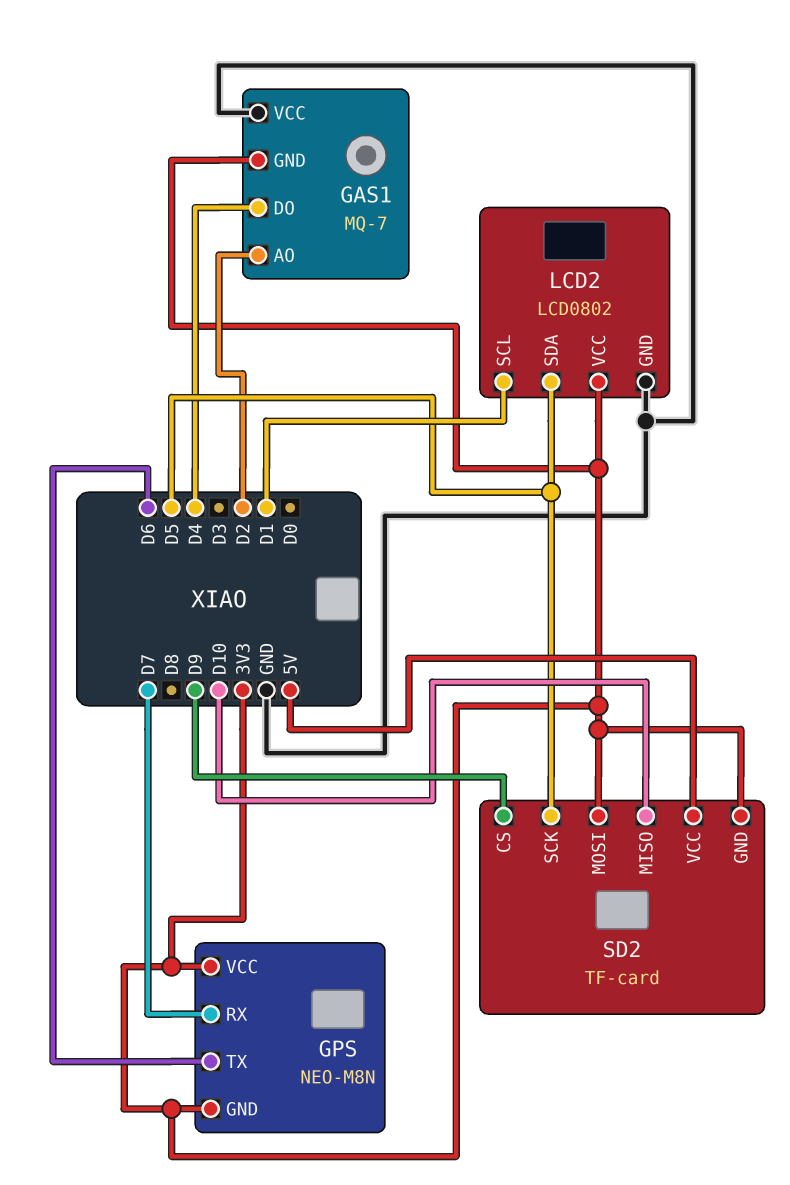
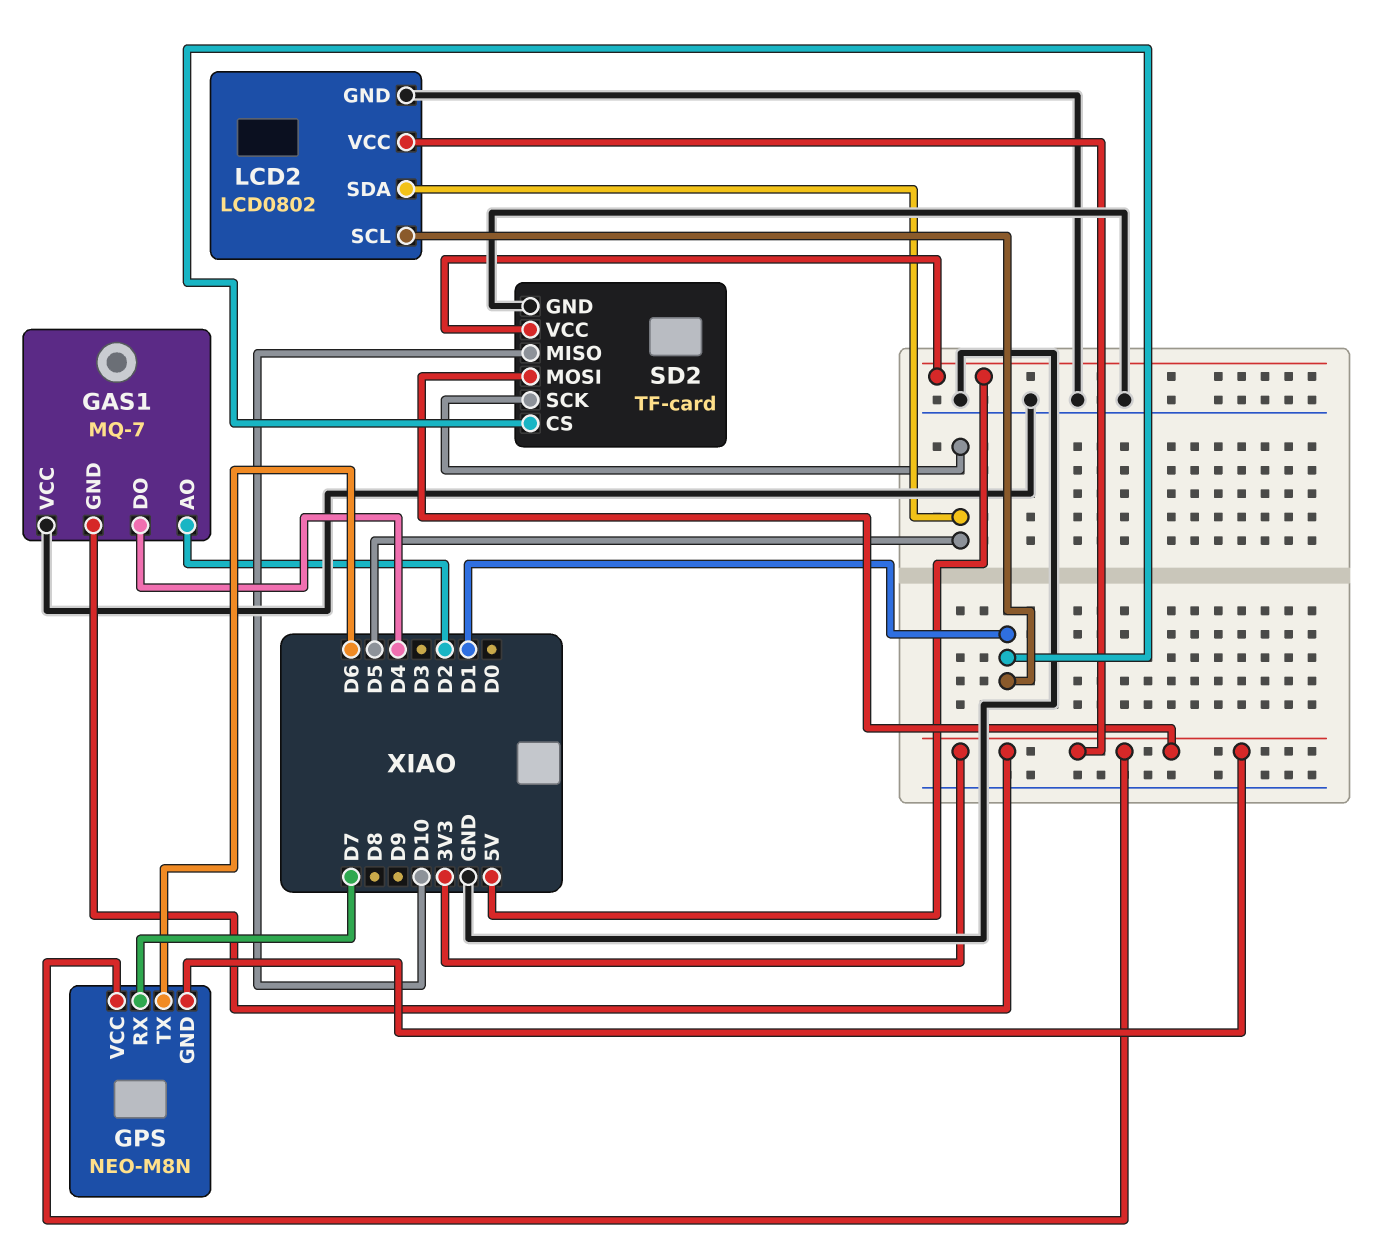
SD2 pin CS: D9 -> D1
SD2 pin GND: 3V3 -> GND

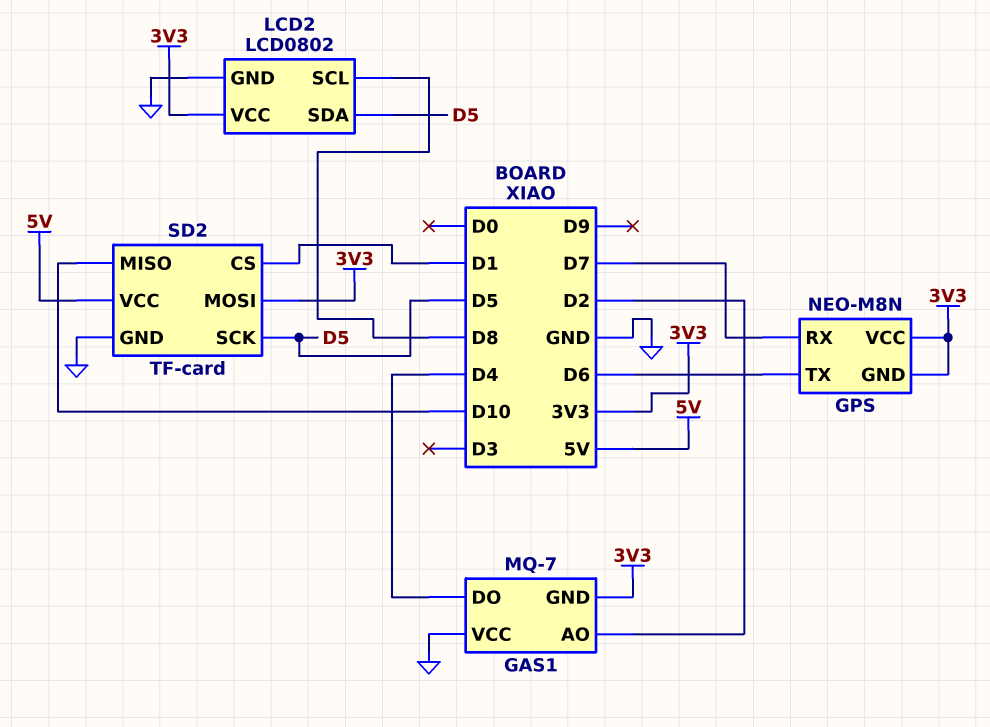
LCD2 pin SCL: D1 -> D8

